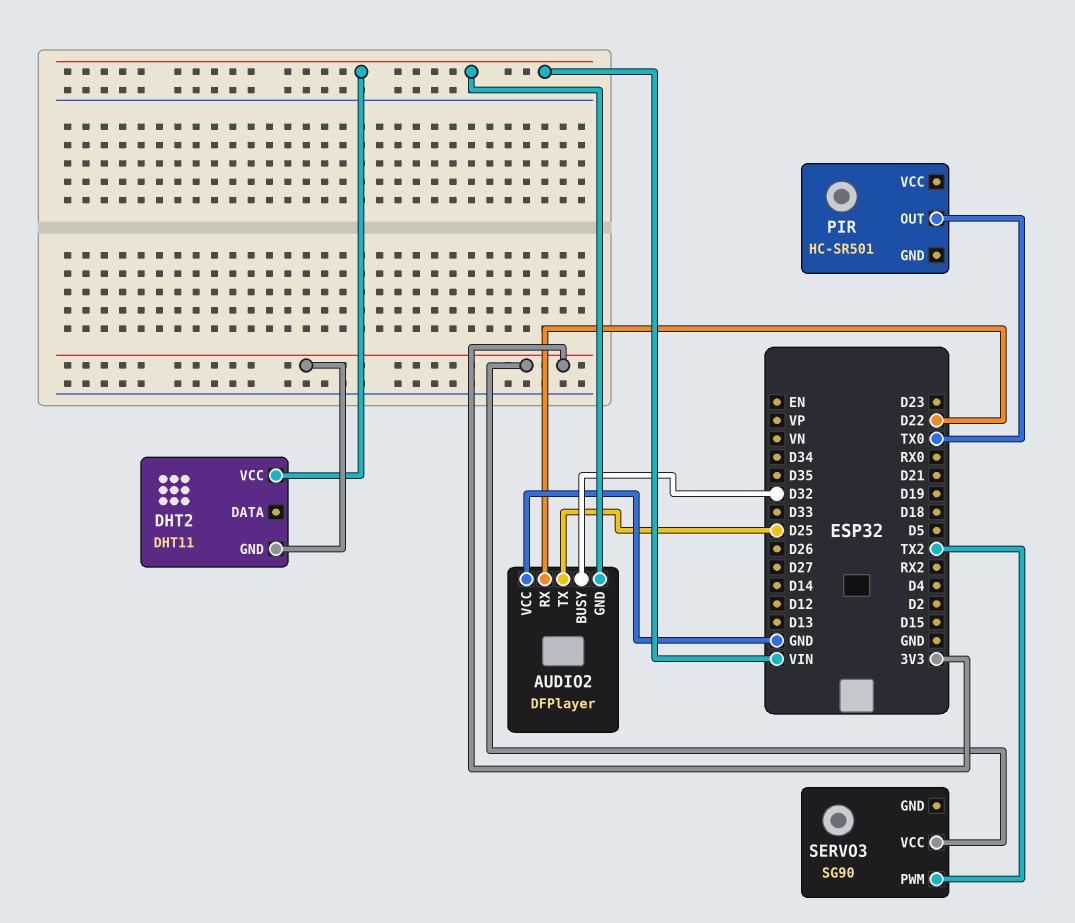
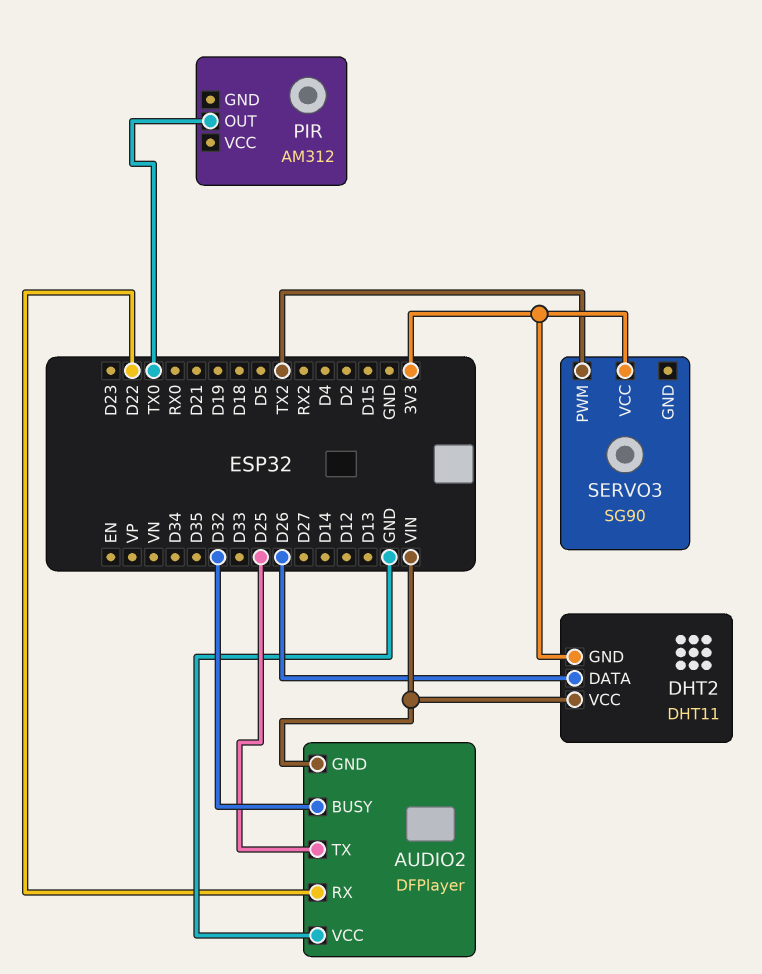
DHT2 pin DATA: none -> D26
PIR: HC-SR501 -> AM312

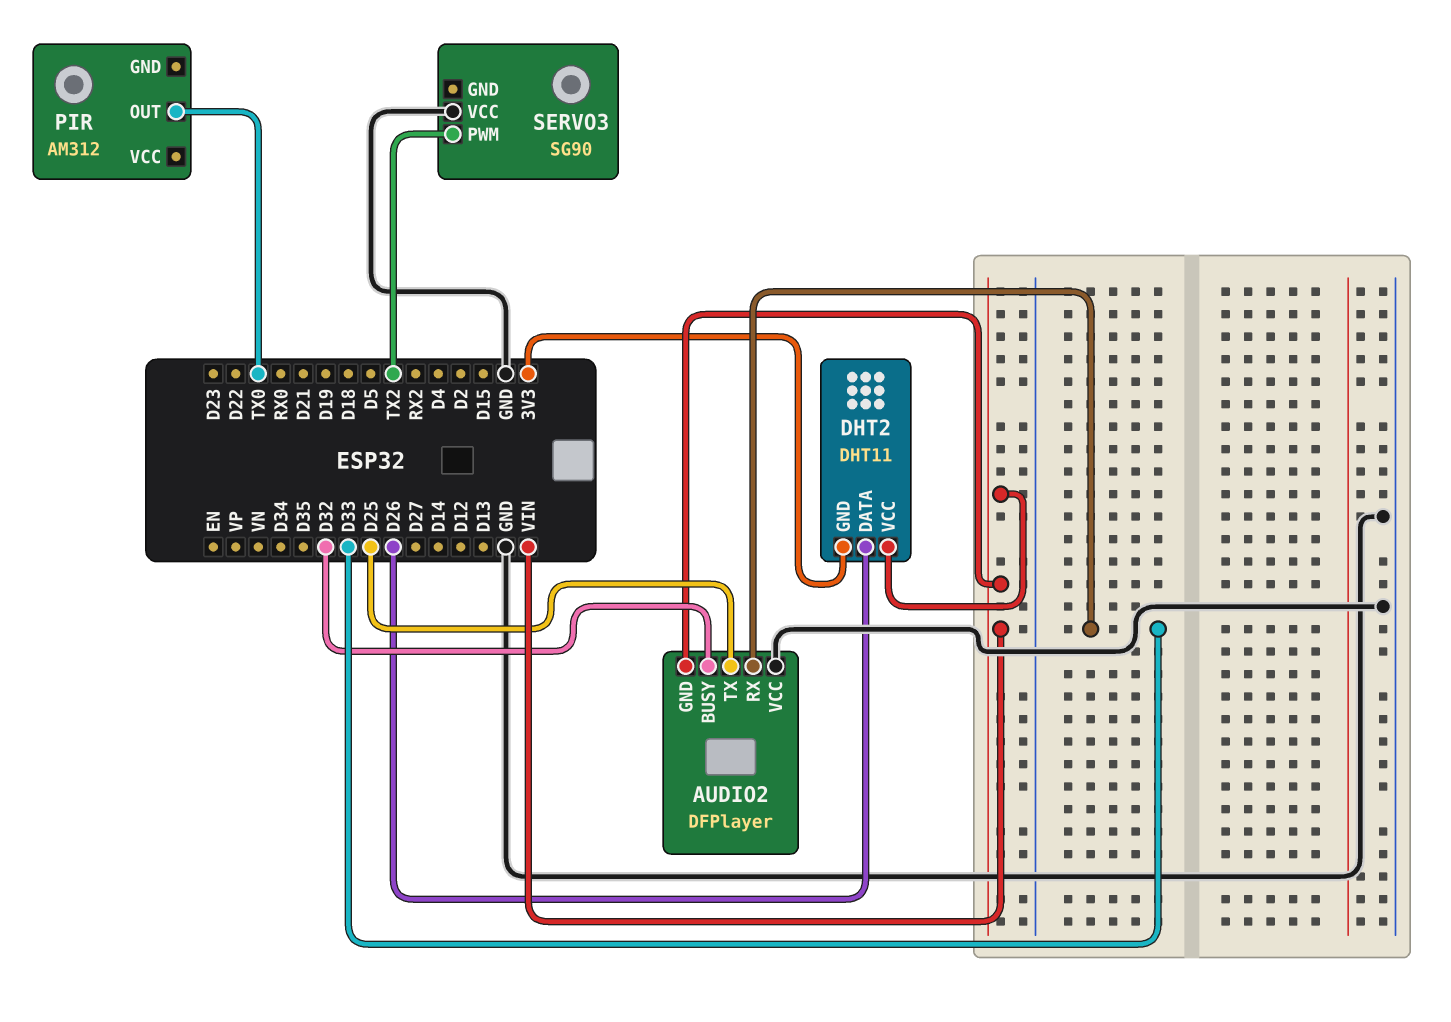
AUDIO2 pin RX: D22 -> D33
SERVO3 pin VCC: 3V3 -> GND

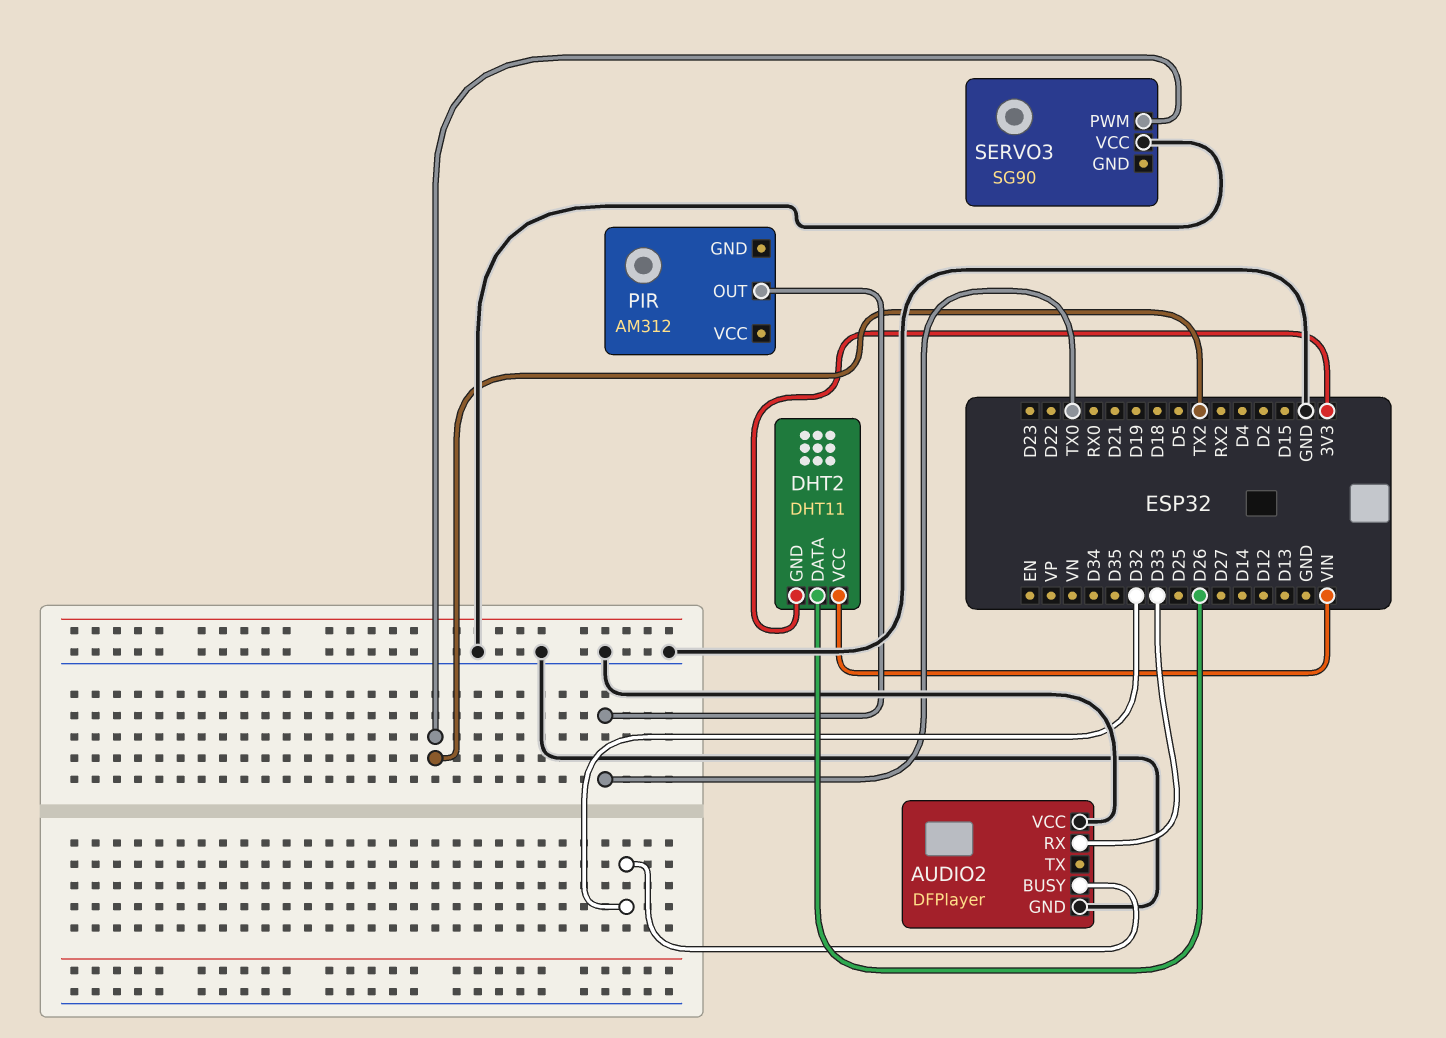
AUDIO2 pin GND: VIN -> GND
AUDIO2 pin TX: D25 -> none

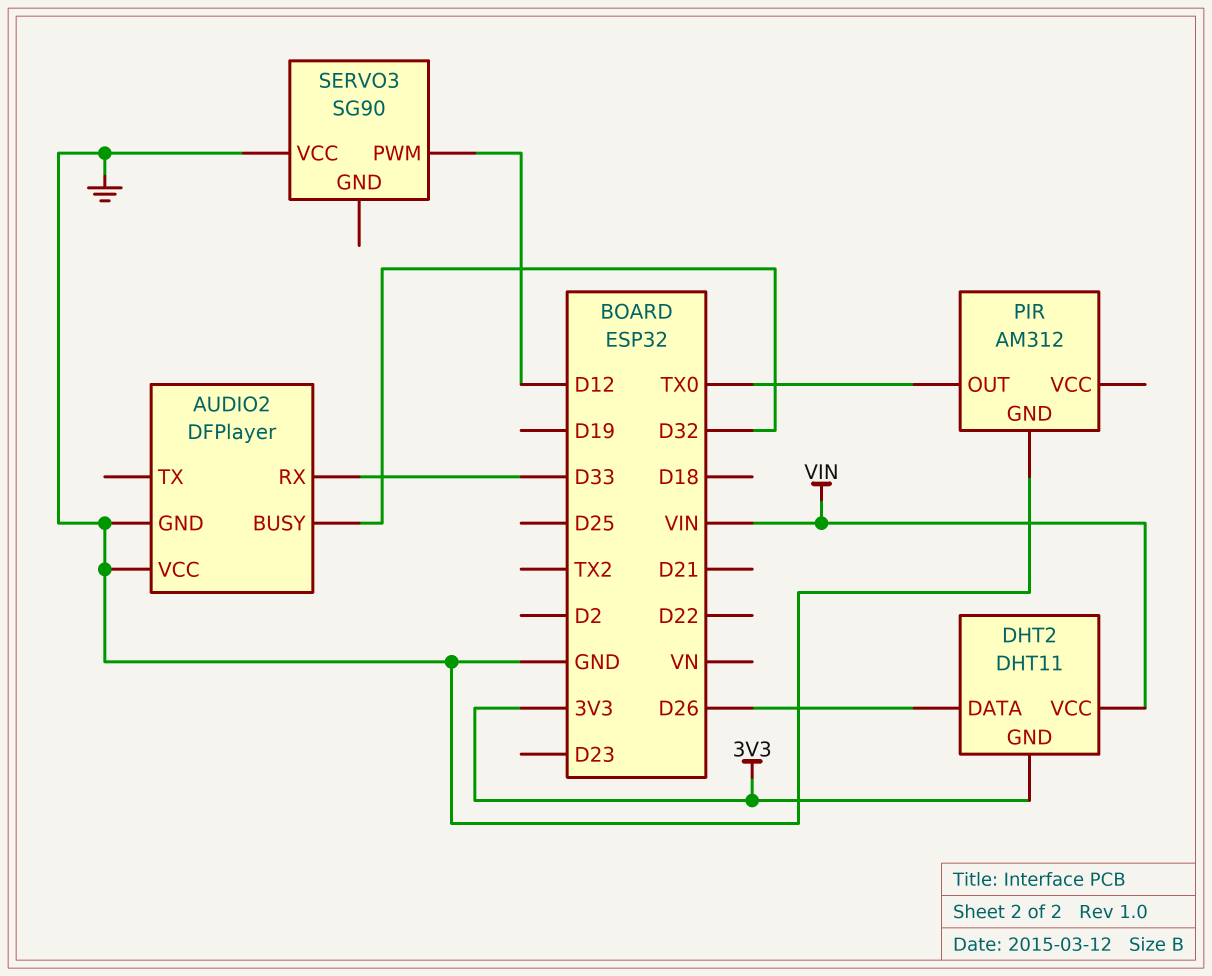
PIR pin GND: none -> GND
SERVO3 pin PWM: TX2 -> D12

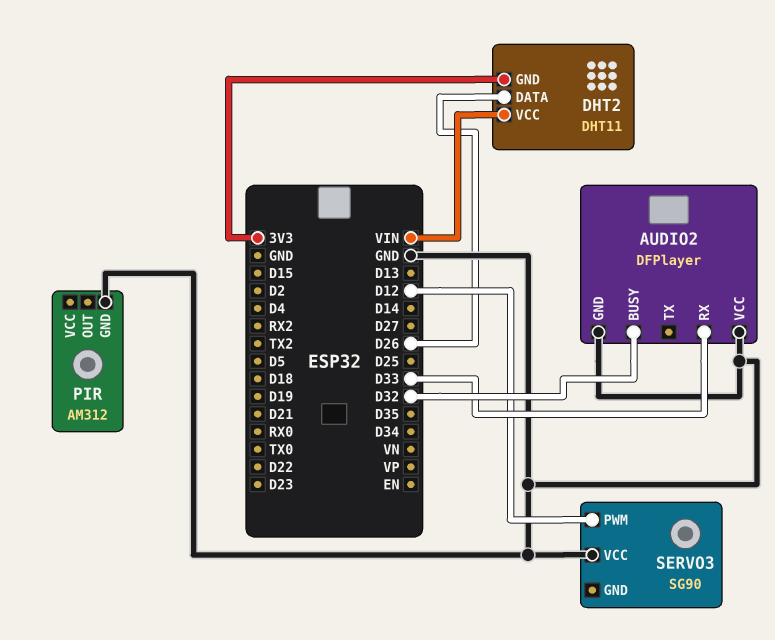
PIR pin OUT: TX0 -> none

